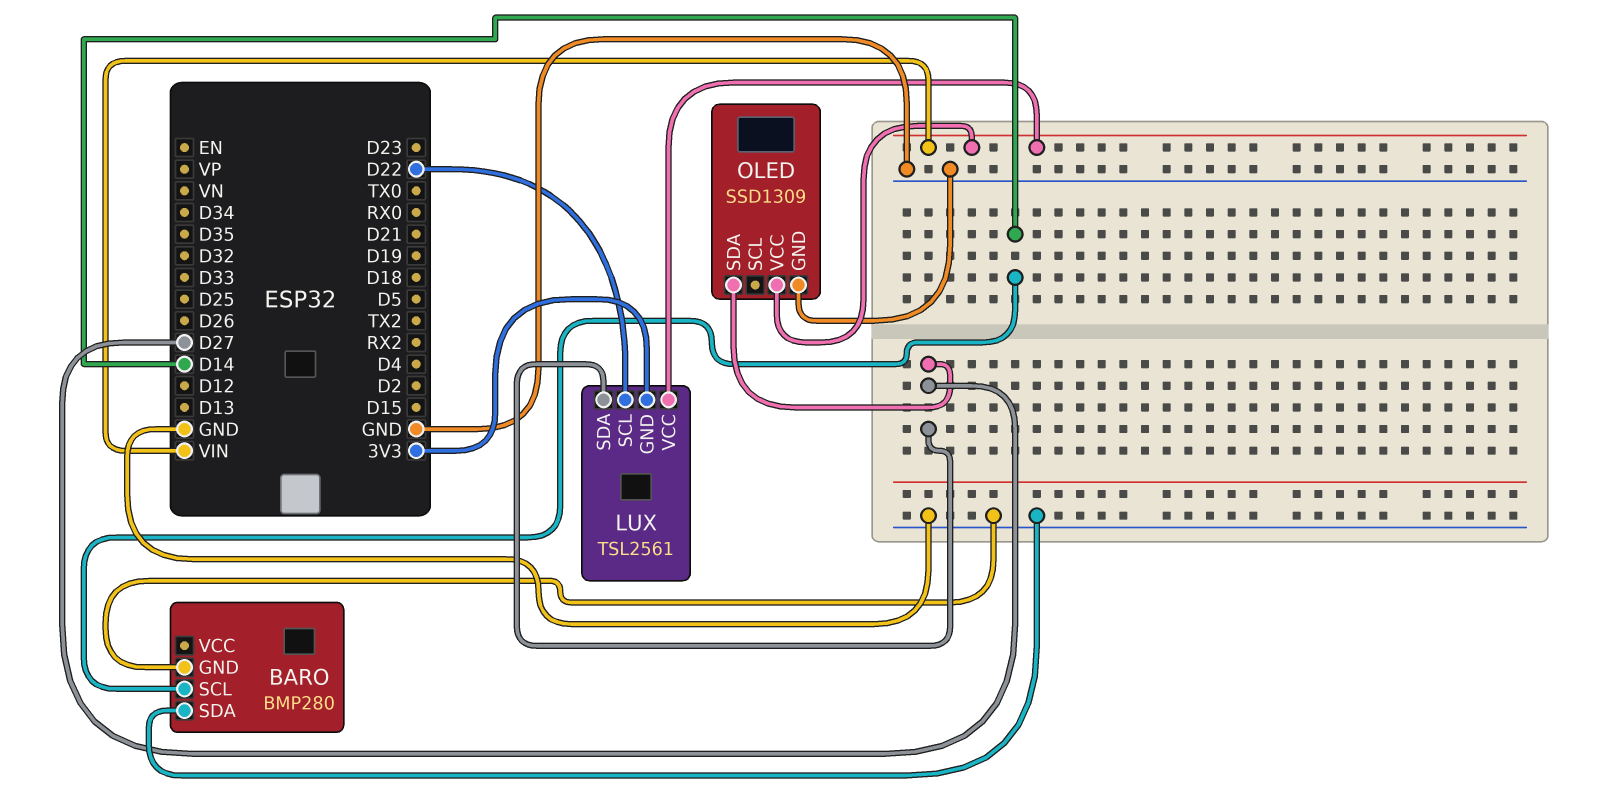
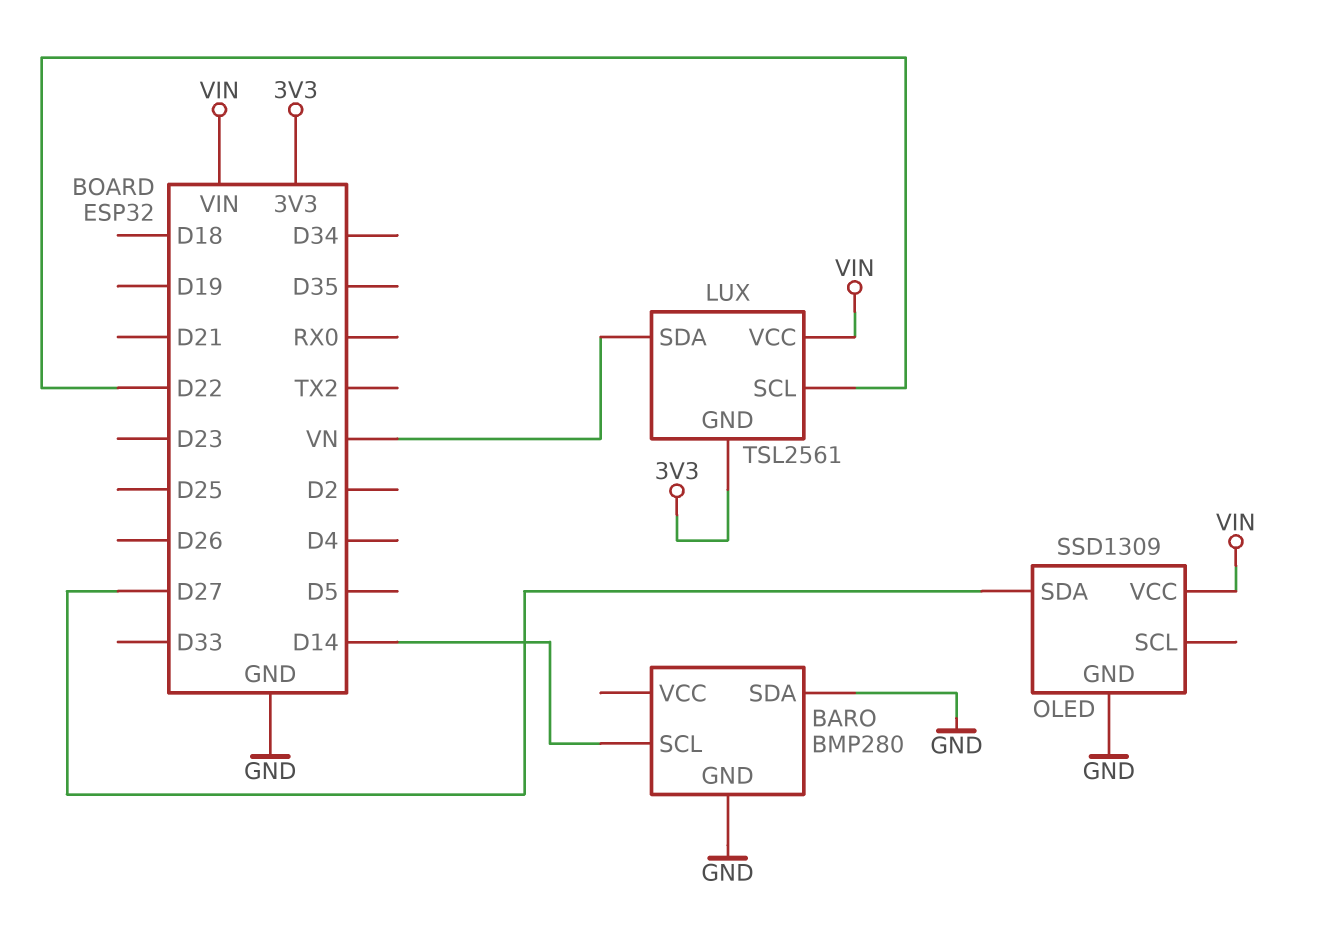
LUX pin SDA: D27 -> VN

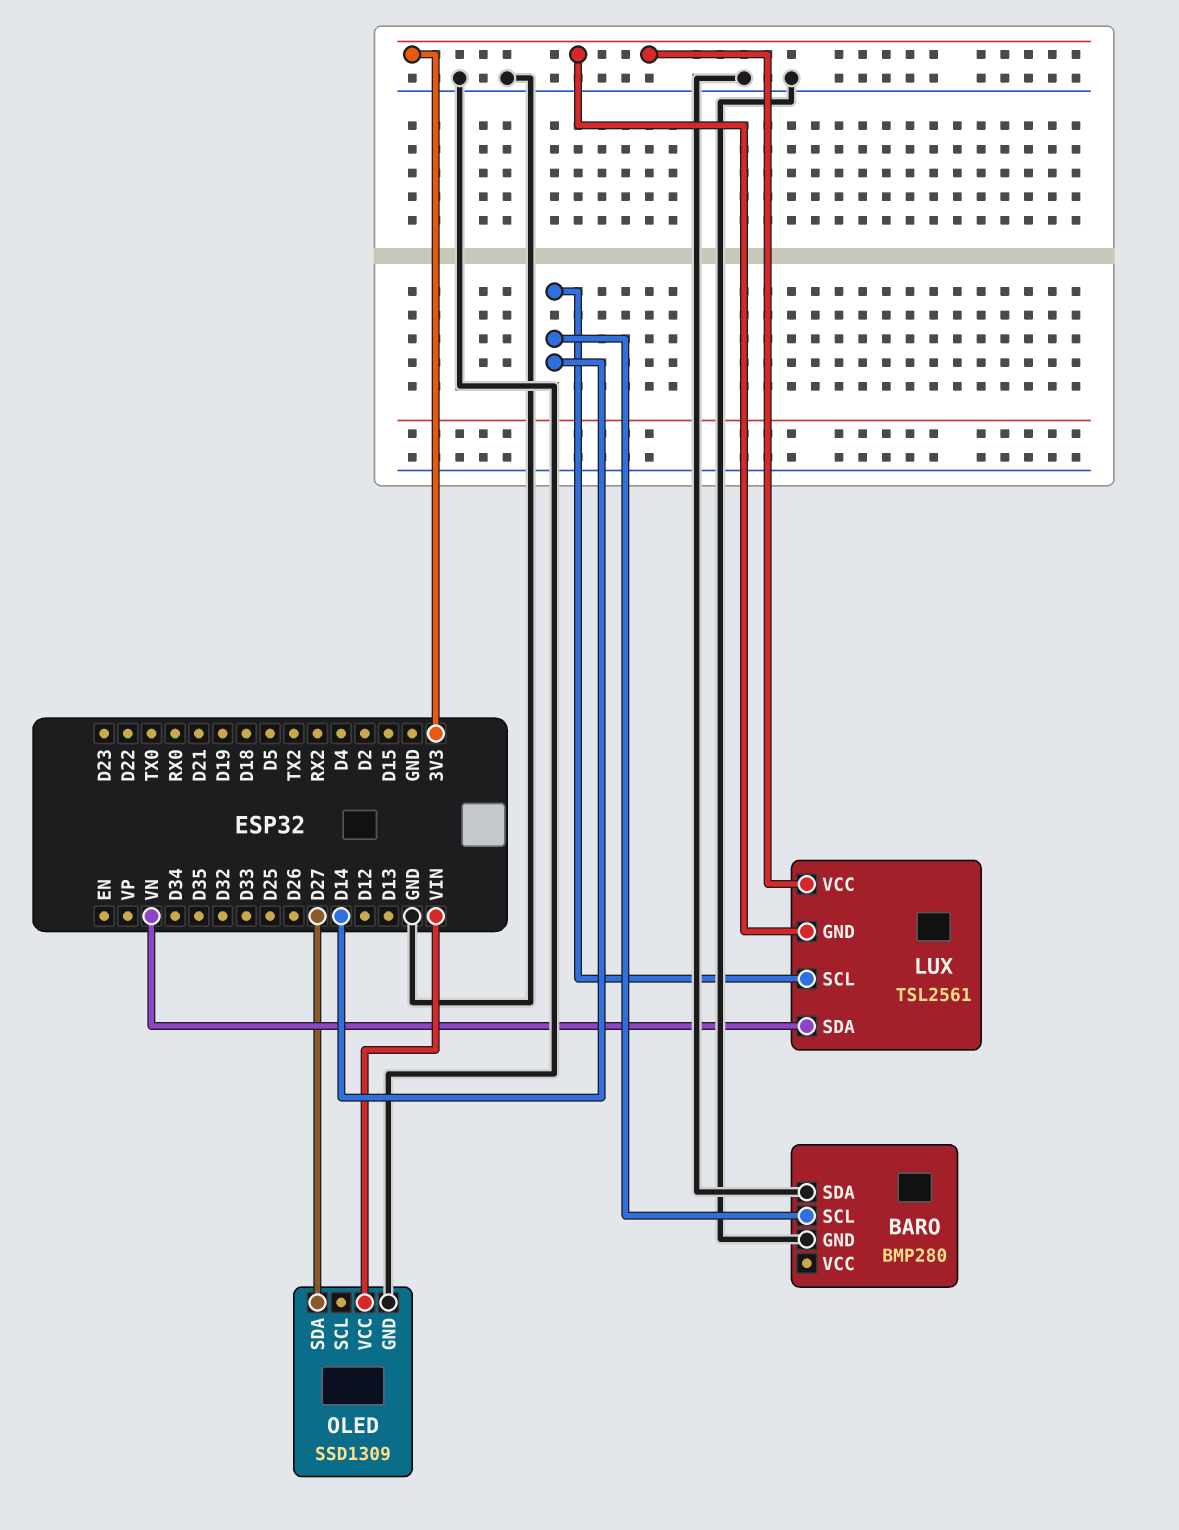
LUX pin SCL: D22 -> D14
LUX pin VCC: VIN -> 3V3

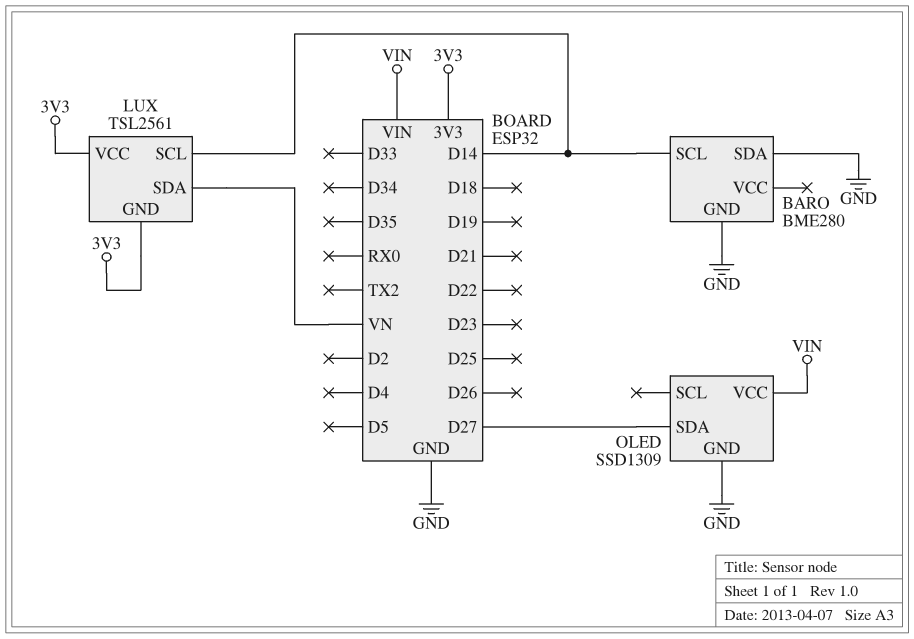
BARO: BMP280 -> BME280

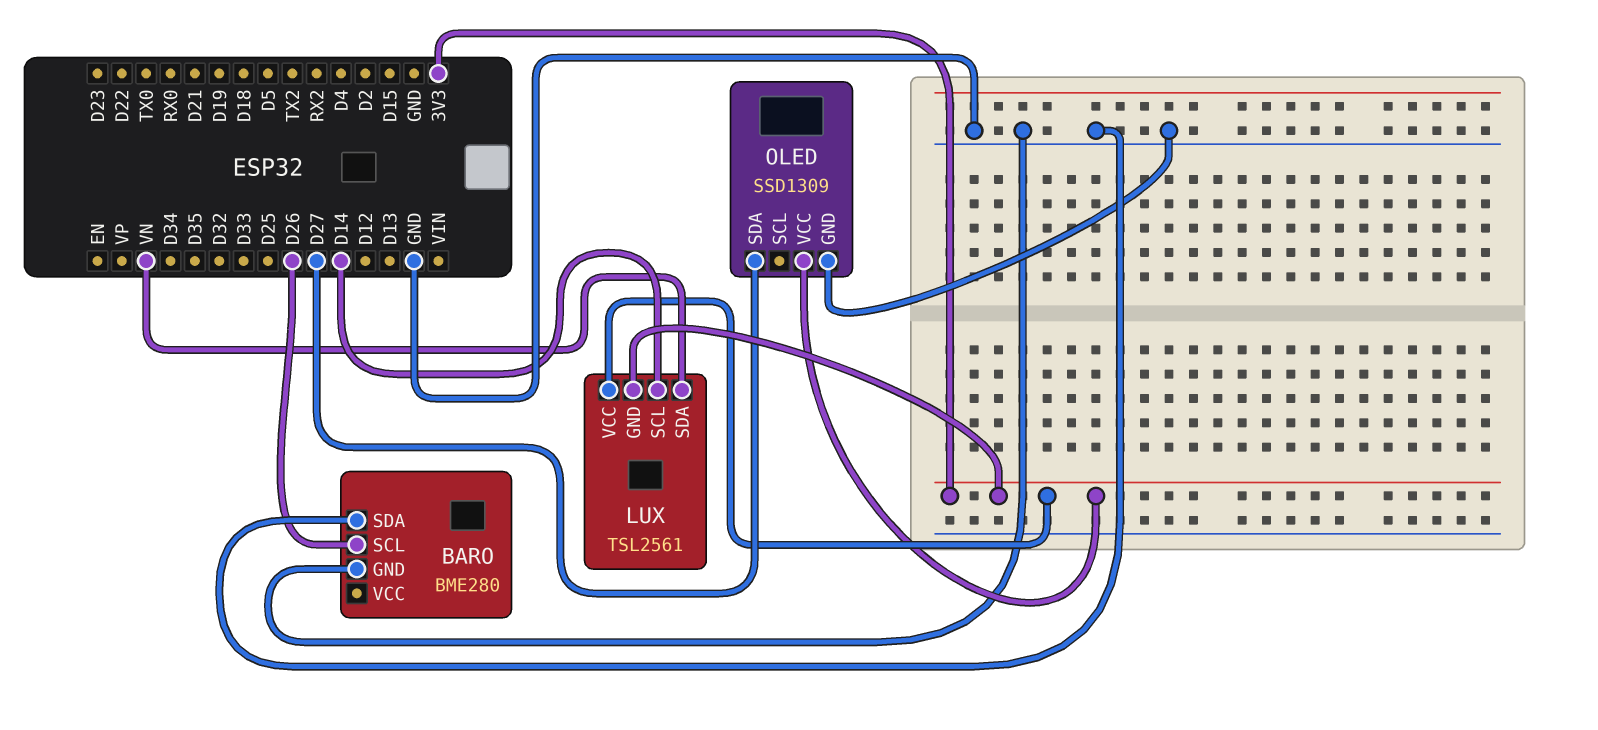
BARO pin SCL: D14 -> D26
OLED pin VCC: VIN -> 3V3

